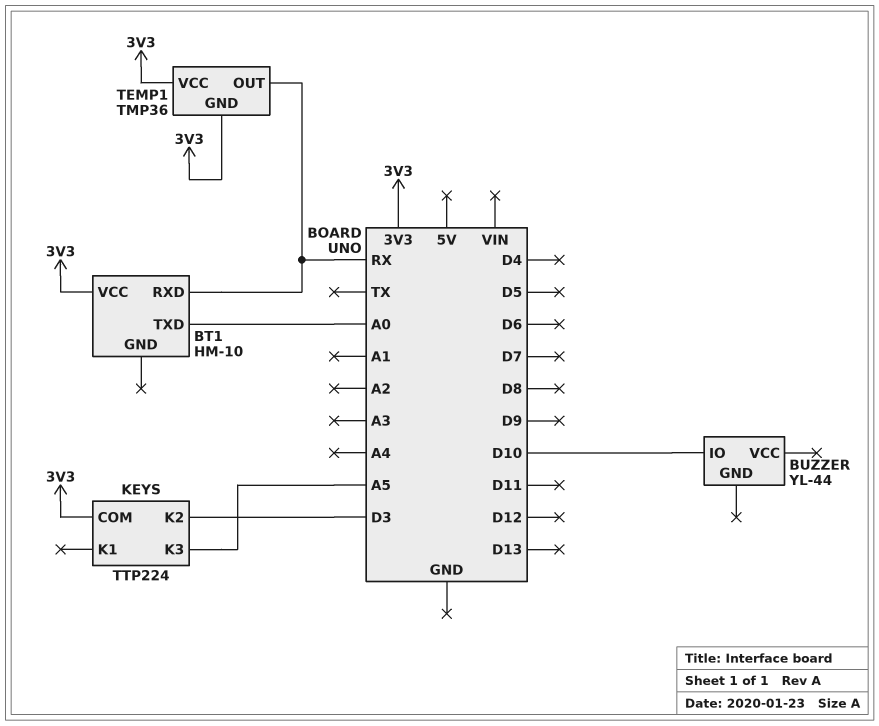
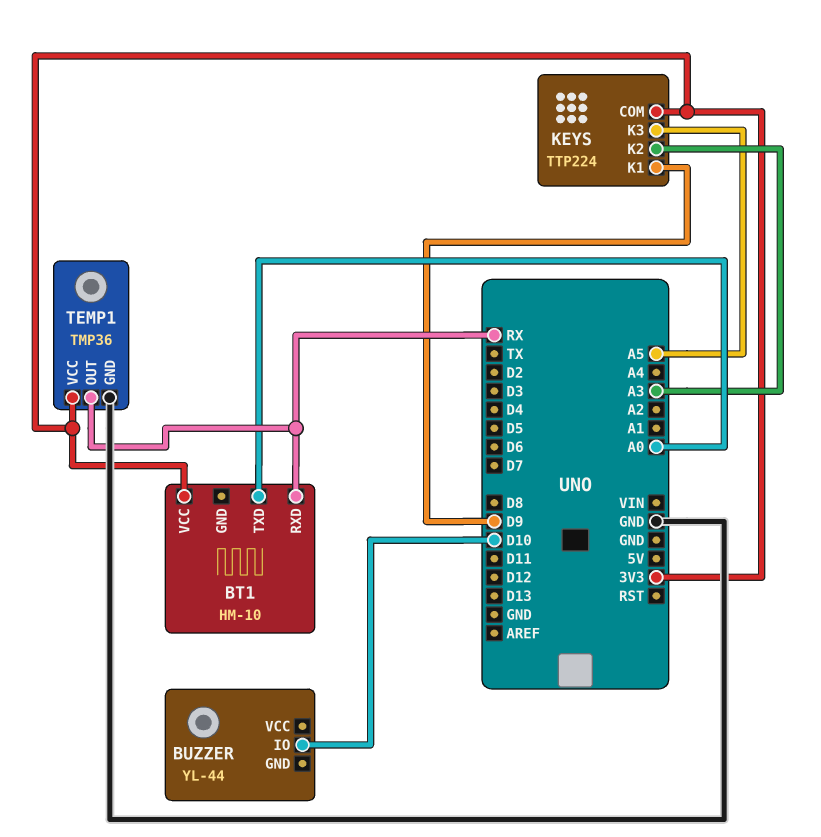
KEYS pin K1: none -> D9
KEYS pin K2: D3 -> A3
TEMP1 pin GND: 3V3 -> GND

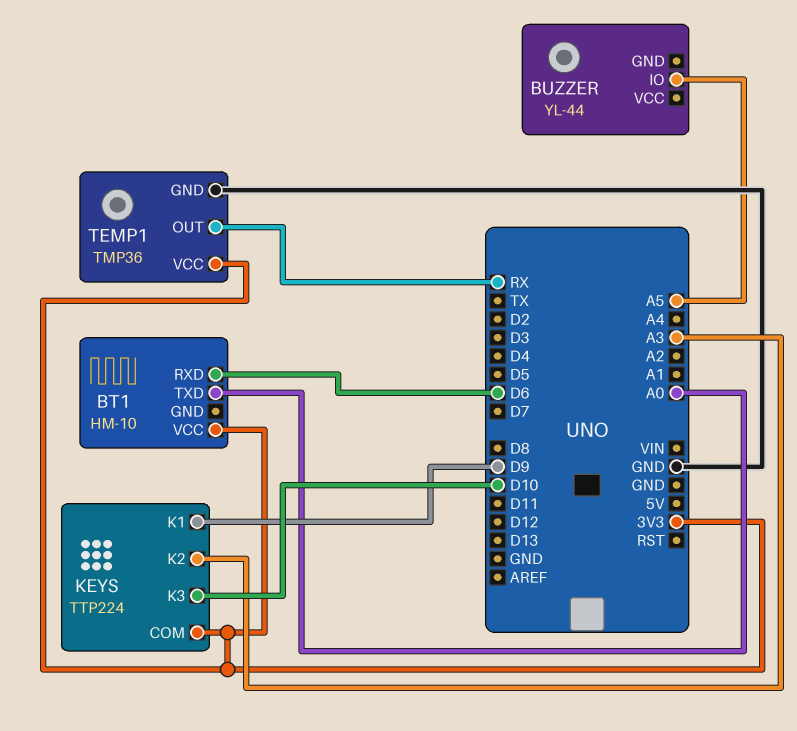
BT1 pin RXD: RX -> D6
BUZZER pin IO: D10 -> A5
KEYS pin K3: A5 -> D10

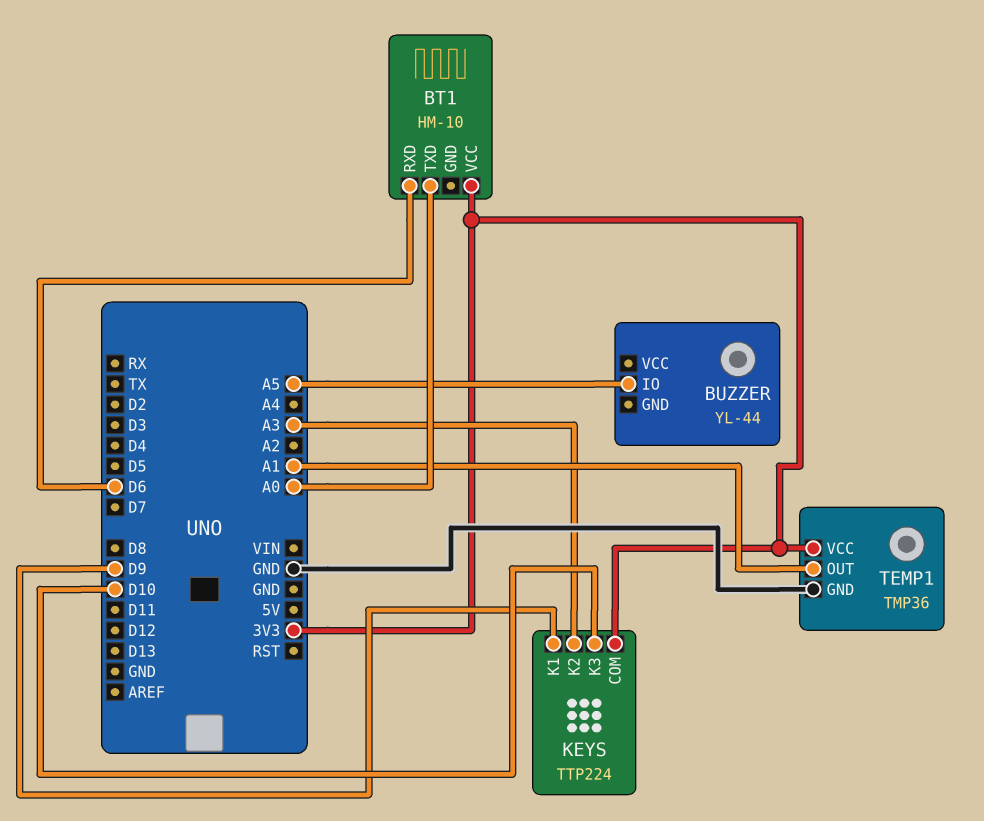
TEMP1 pin OUT: RX -> A1

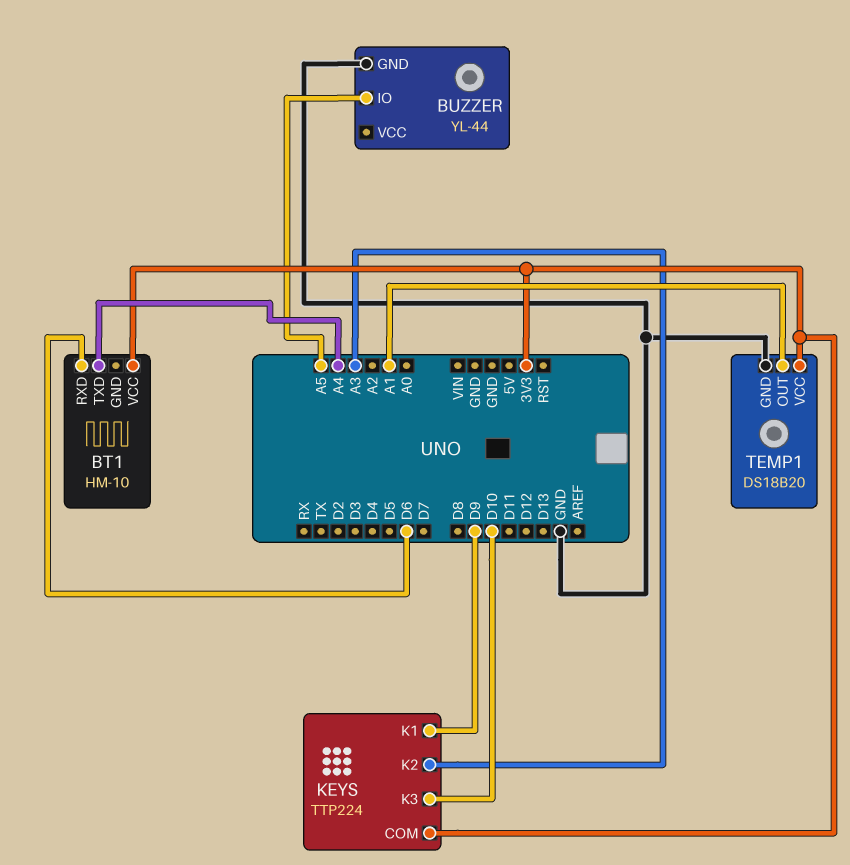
BT1 pin TXD: A0 -> A4
BUZZER pin GND: none -> GND
TEMP1: TMP36 -> DS18B20

